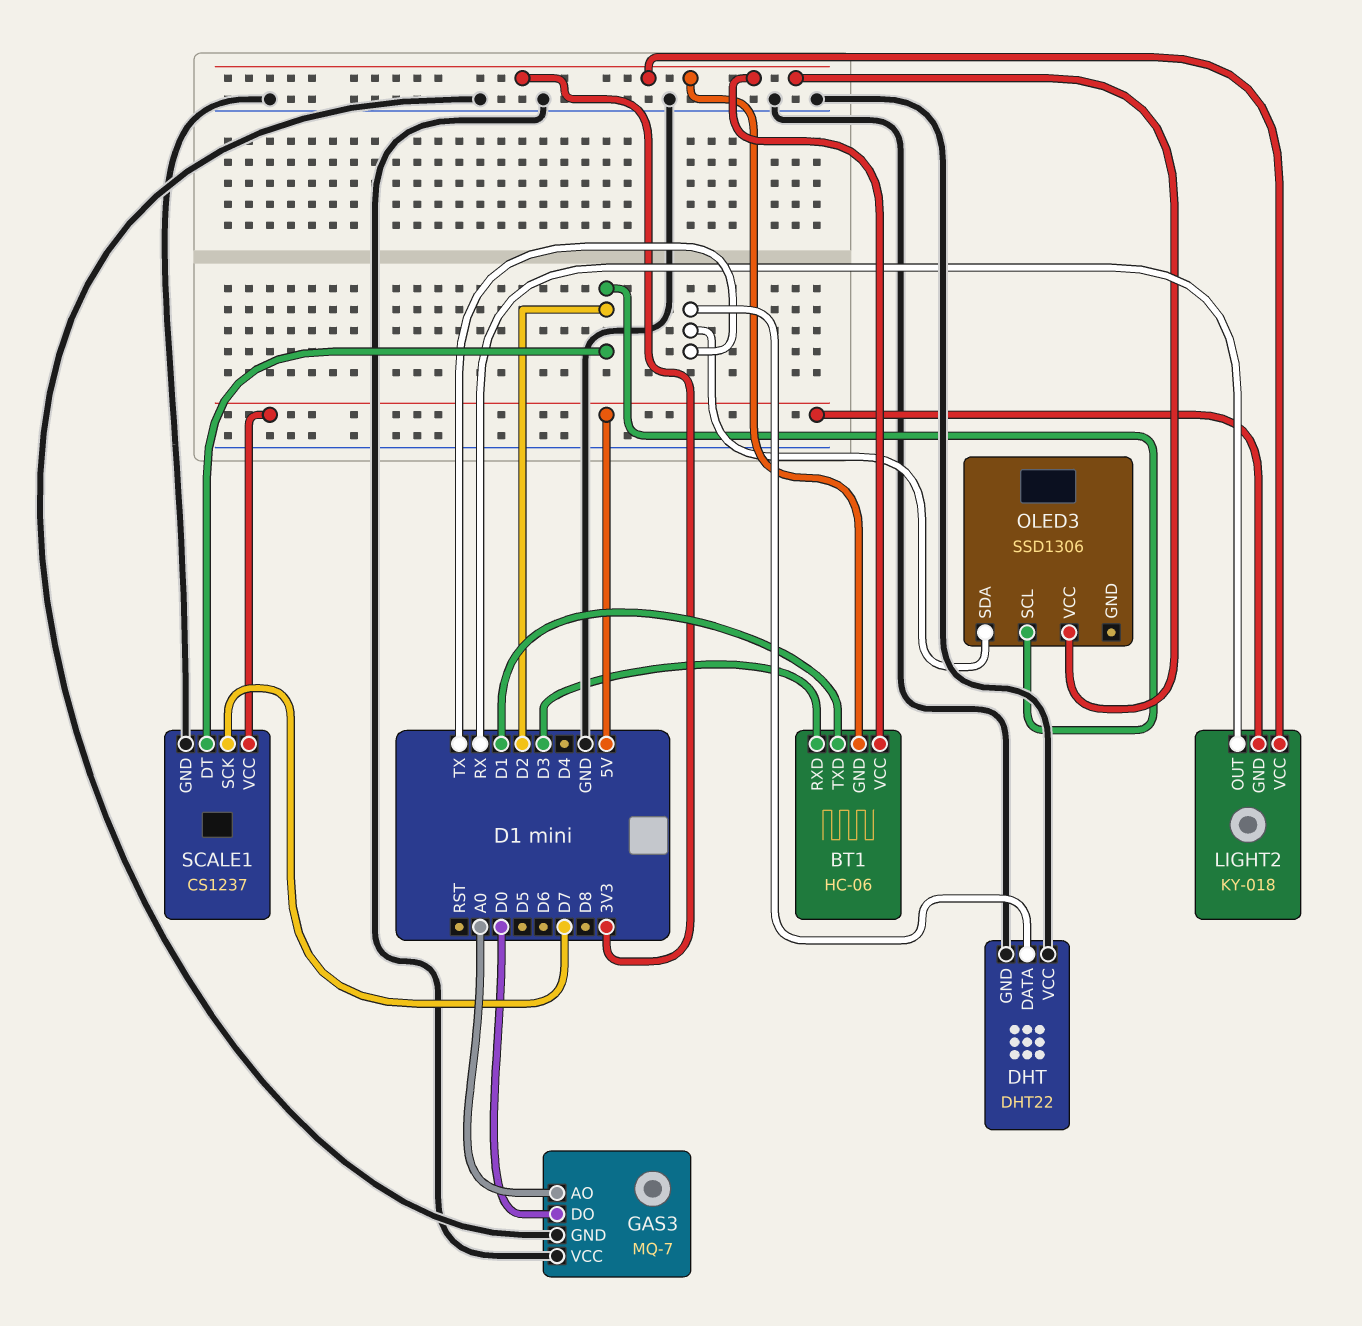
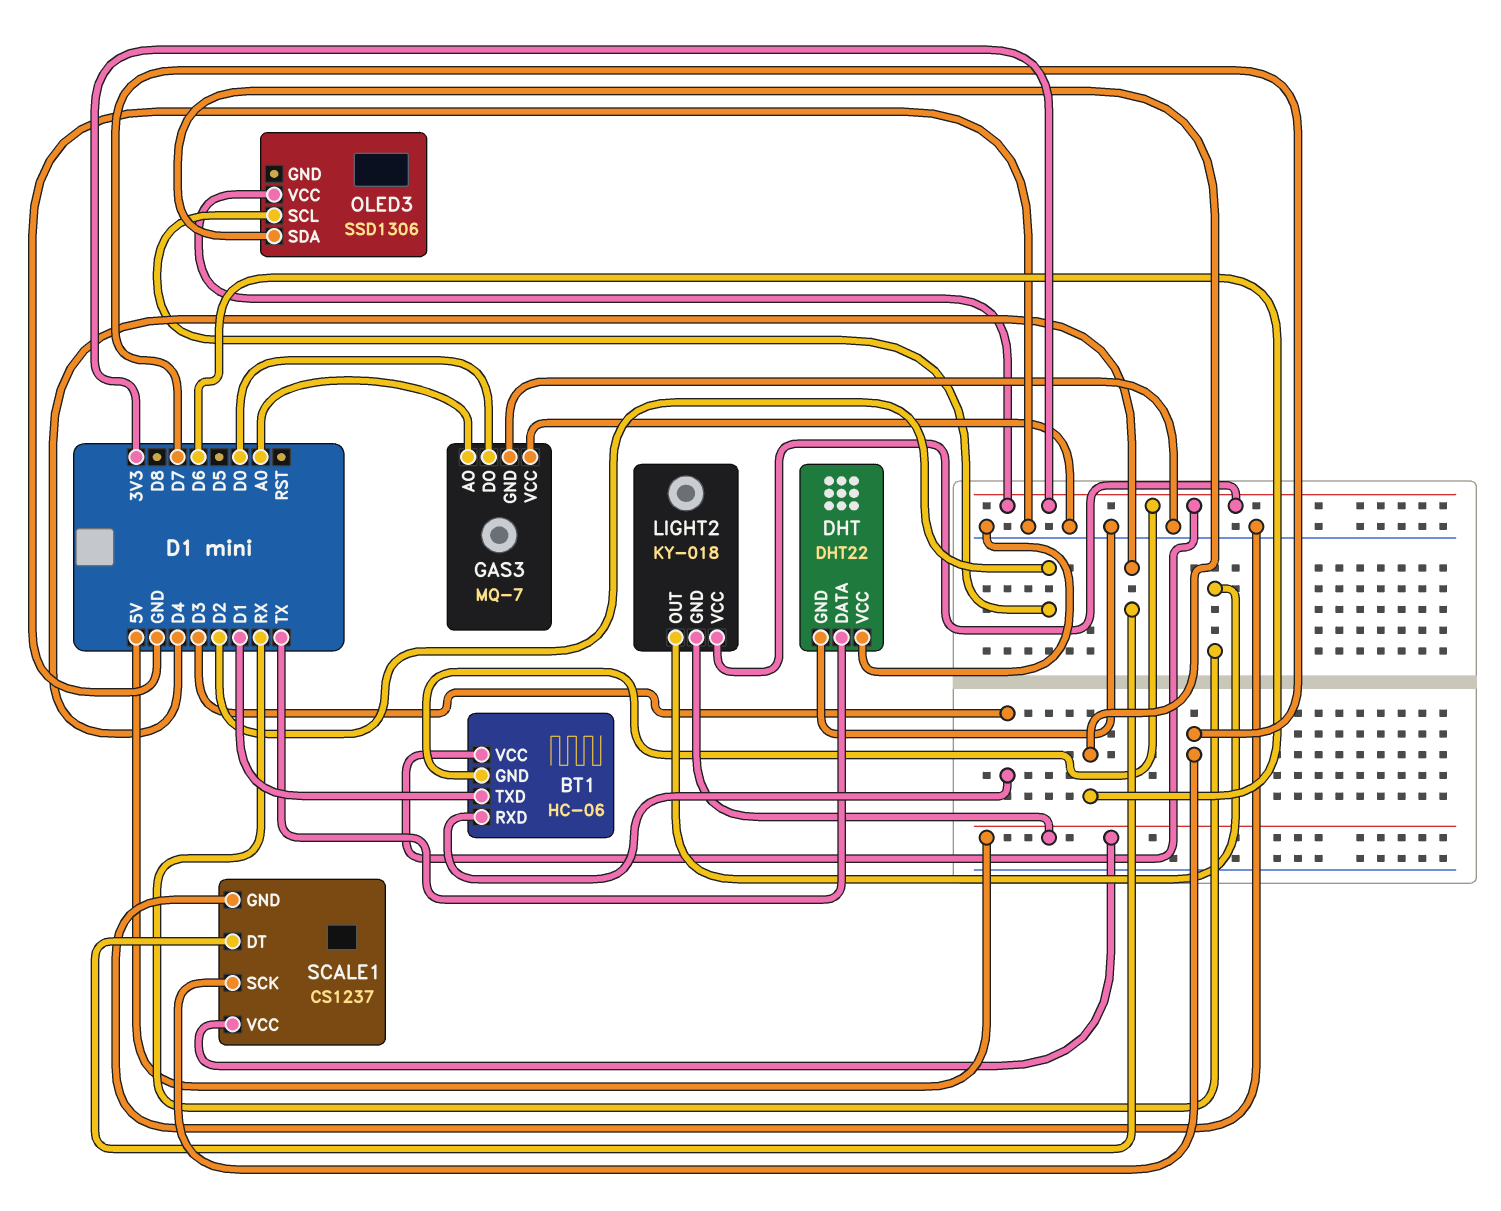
OLED3 pin SDA: TX -> D6
SCALE1 pin DT: D2 -> D4

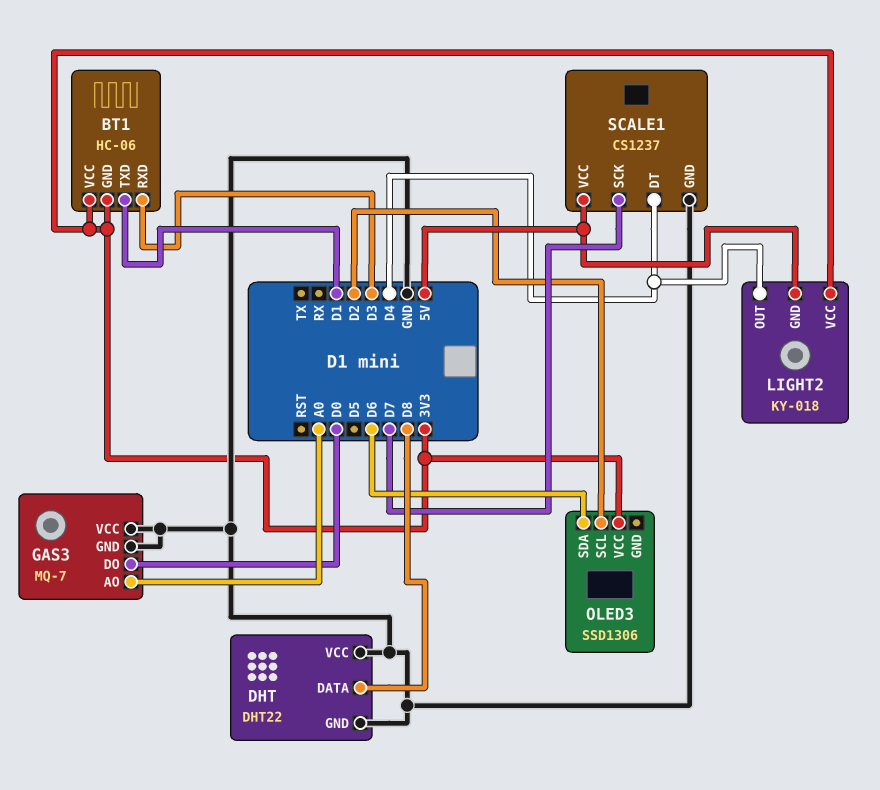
DHT pin DATA: TX -> D8
LIGHT2 pin OUT: RX -> D4

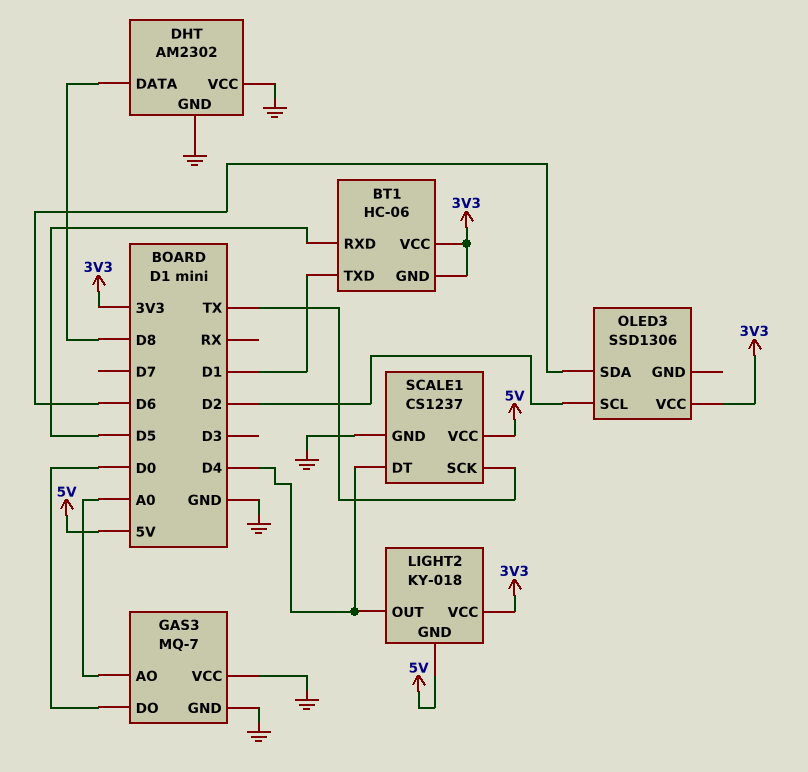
BT1 pin RXD: D3 -> D5
DHT: DHT22 -> AM2302
SCALE1 pin SCK: D7 -> TX

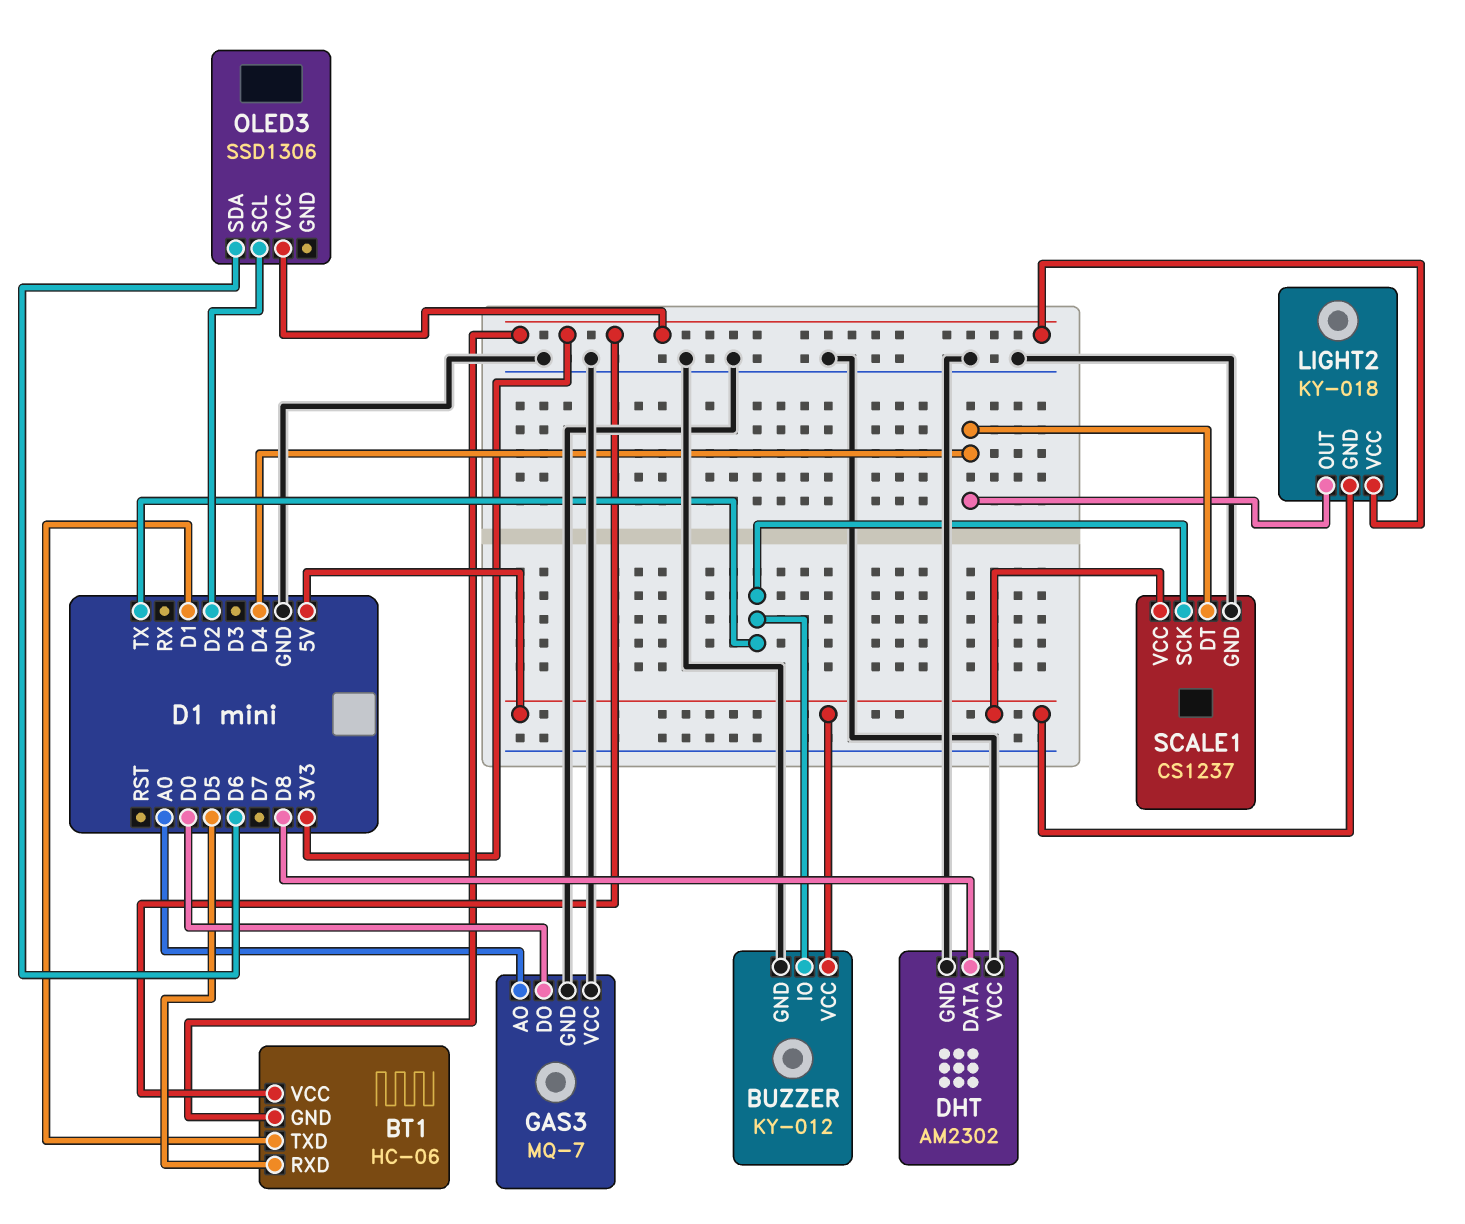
BUZZER: none -> KY-012
BUZZER pin GND: none -> GND
BUZZER pin IO: none -> TX
BUZZER pin VCC: none -> 5V

